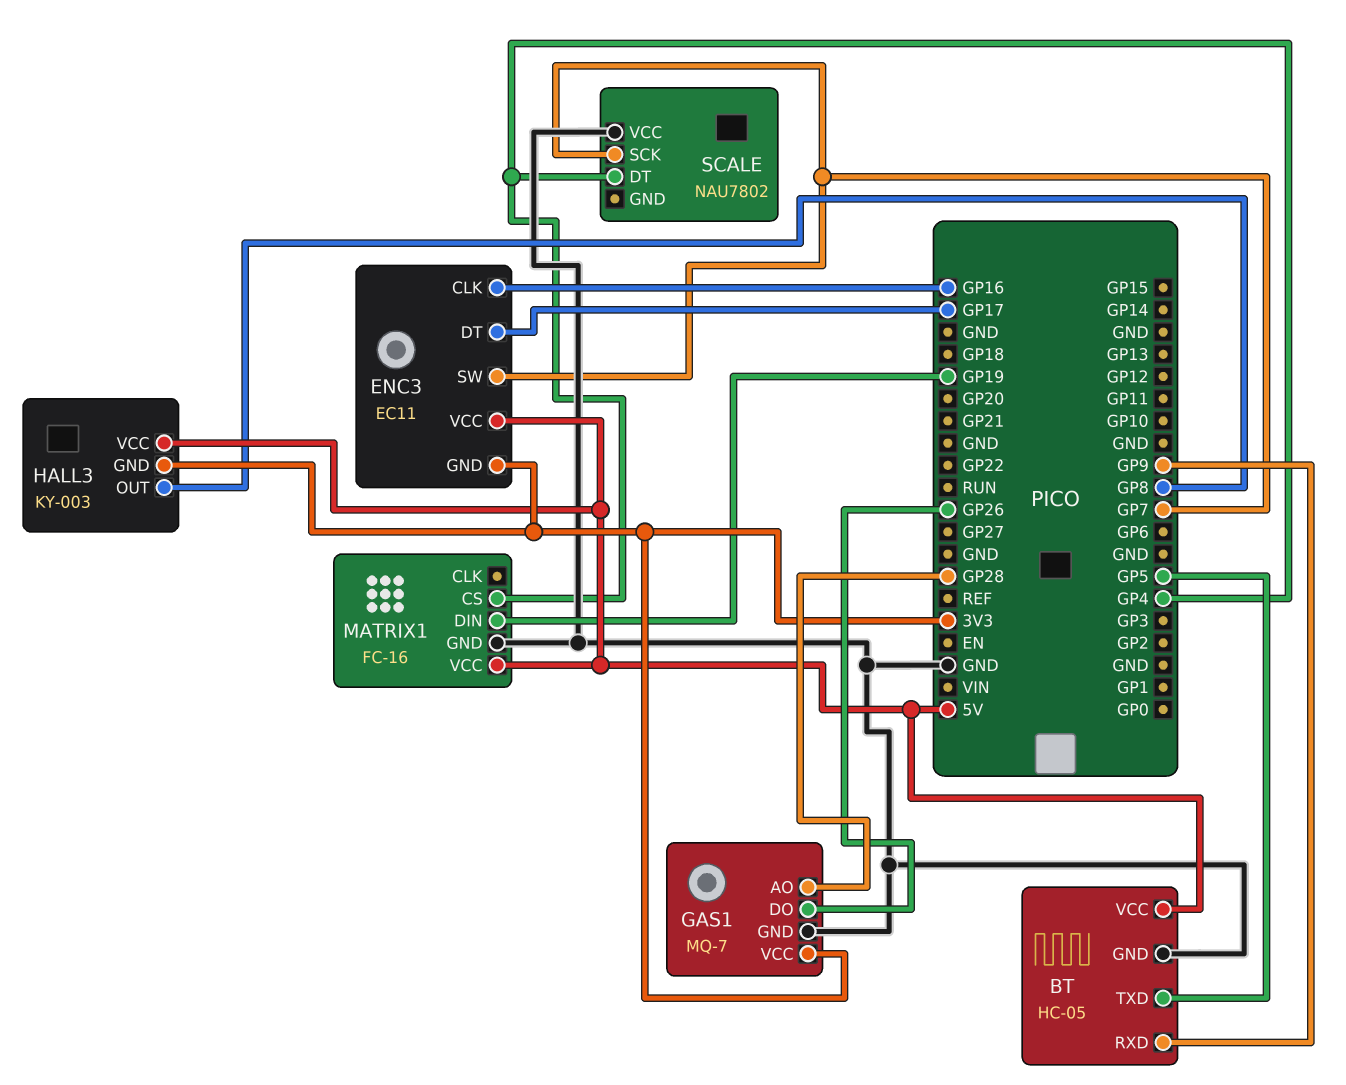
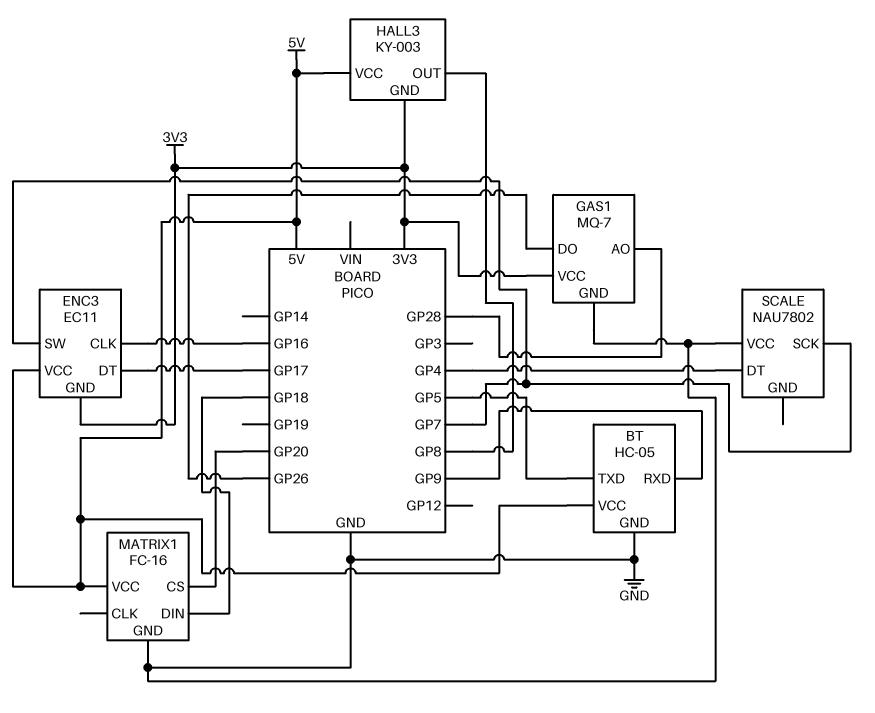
MATRIX1 pin CS: GP4 -> GP20
MATRIX1 pin DIN: GP19 -> GP18

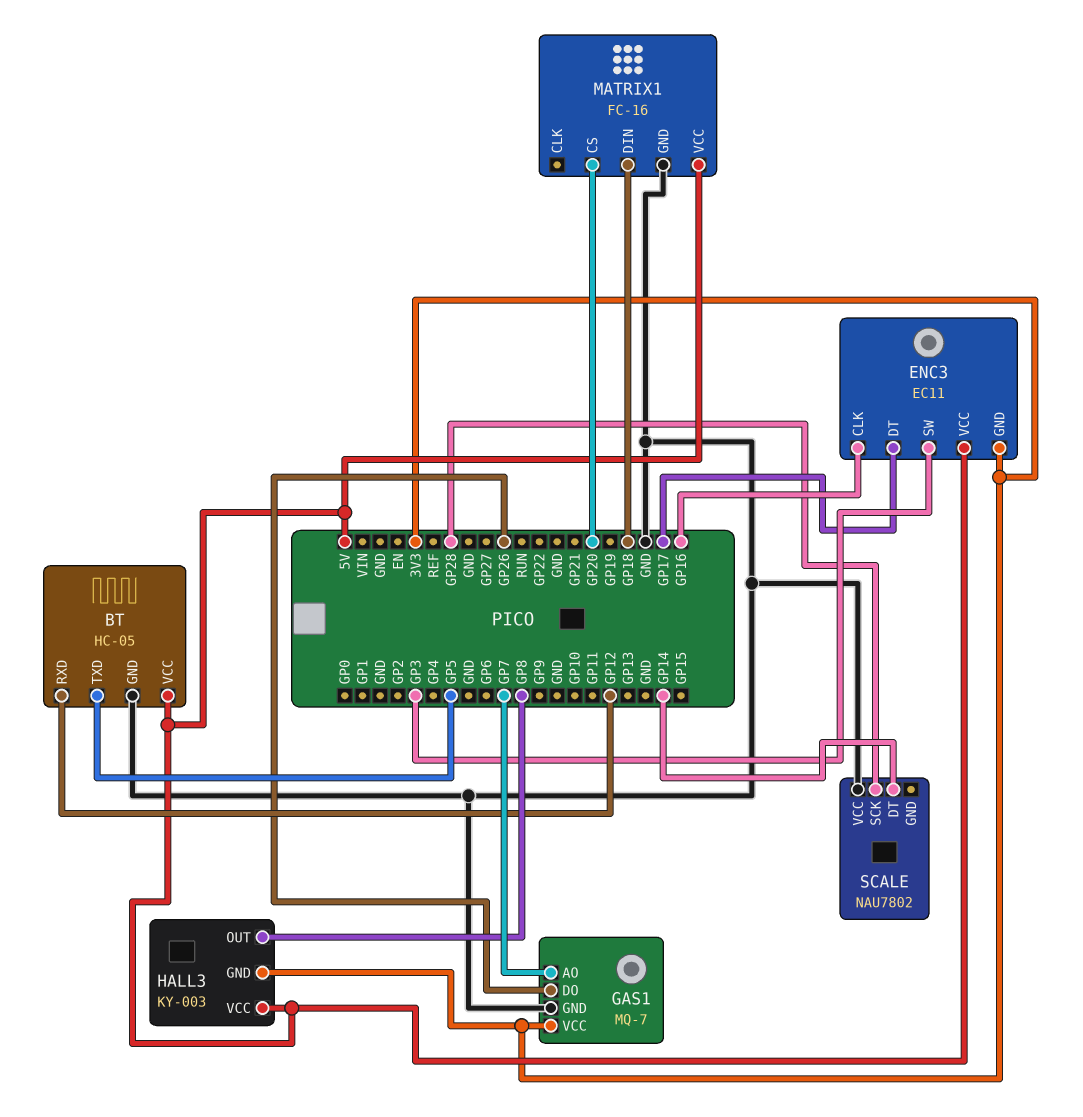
BT pin RXD: GP9 -> GP12
ENC3 pin SW: GP7 -> GP3
GAS1 pin AO: GP28 -> GP7
SCALE pin DT: GP4 -> GP14
SCALE pin SCK: GP7 -> GP28

